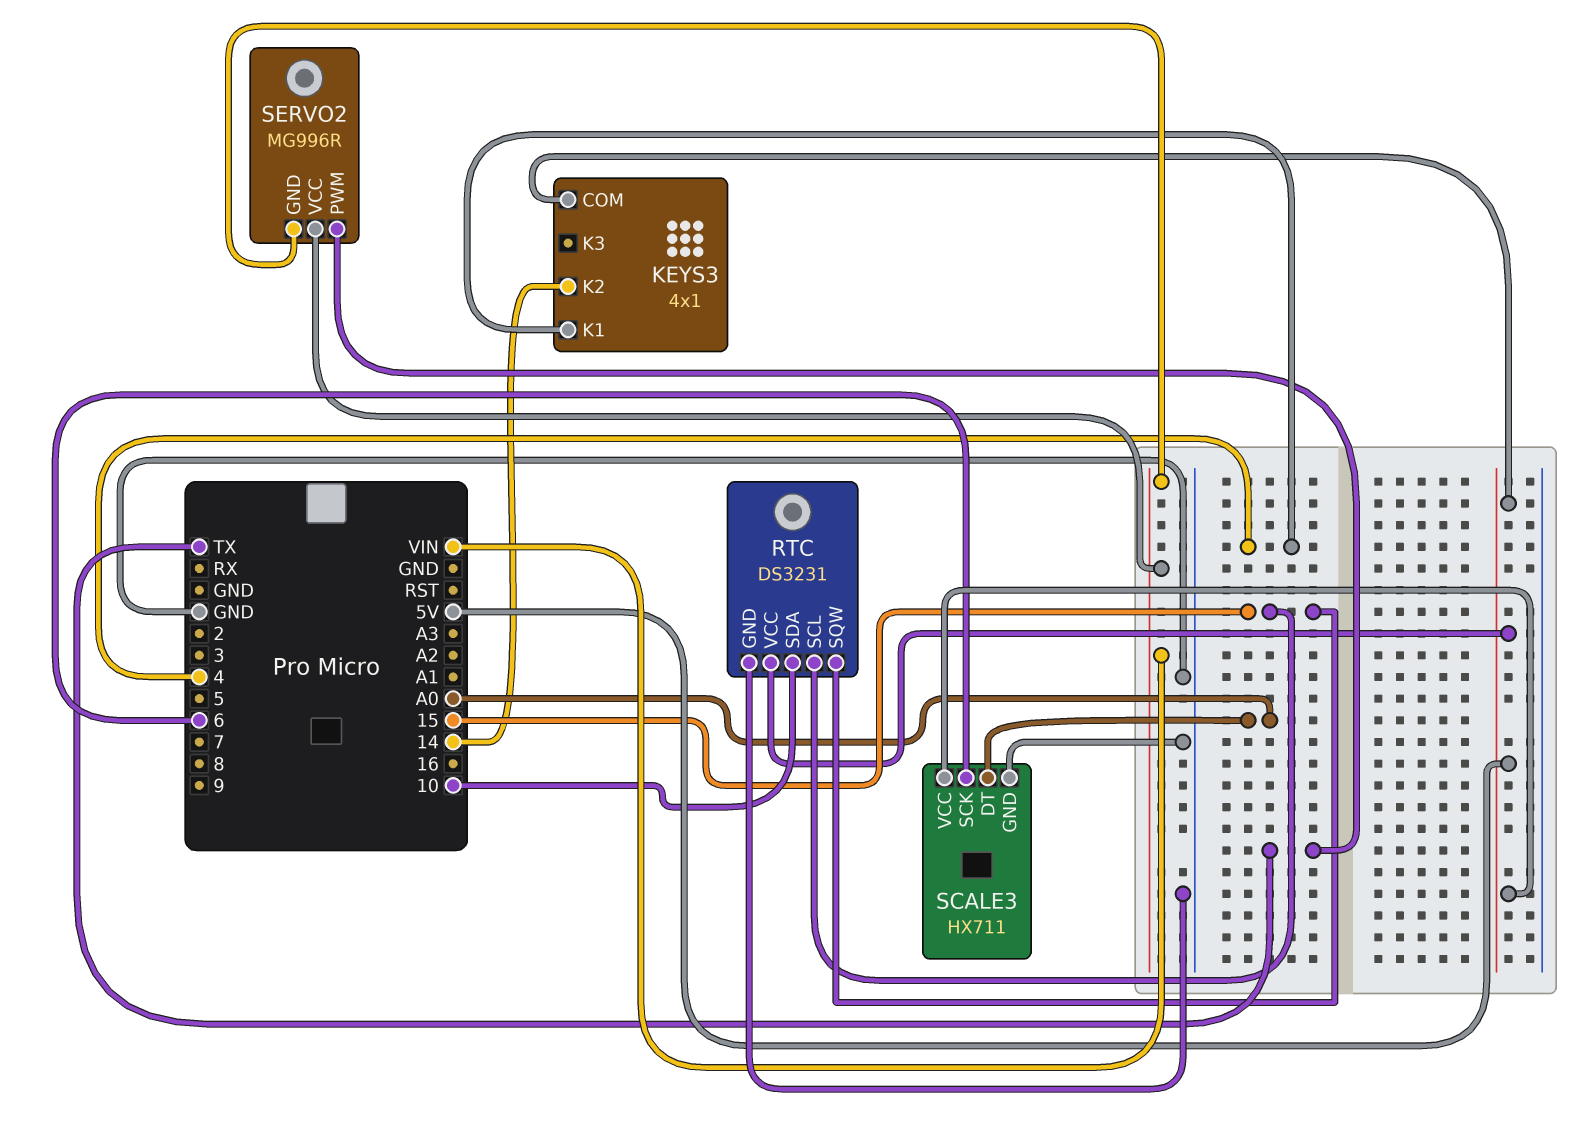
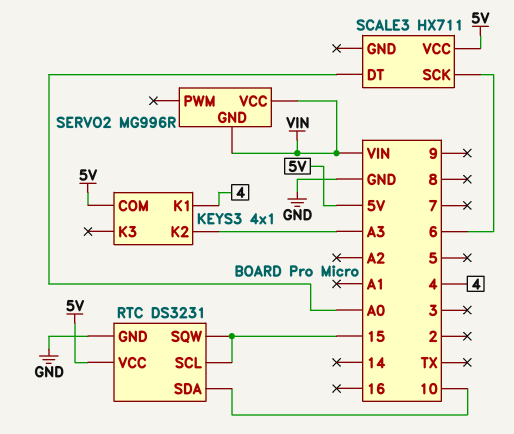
KEYS3 pin K2: 14 -> A3
SCALE3 pin GND: GND -> none
SERVO2 pin PWM: TX -> none

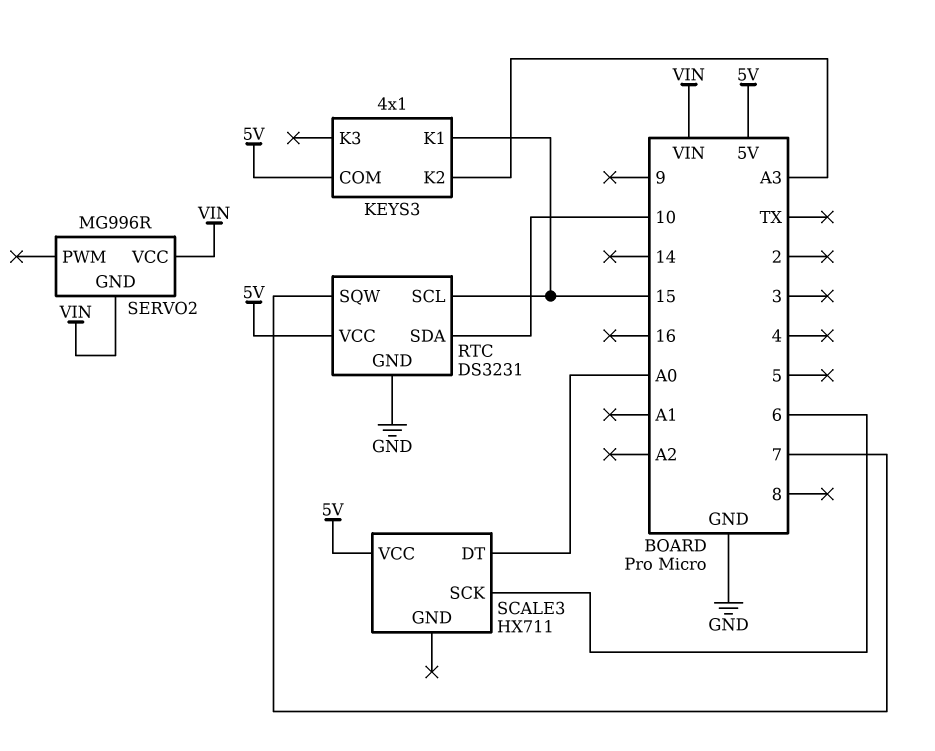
KEYS3 pin K1: 4 -> 15
RTC pin SQW: 15 -> 7

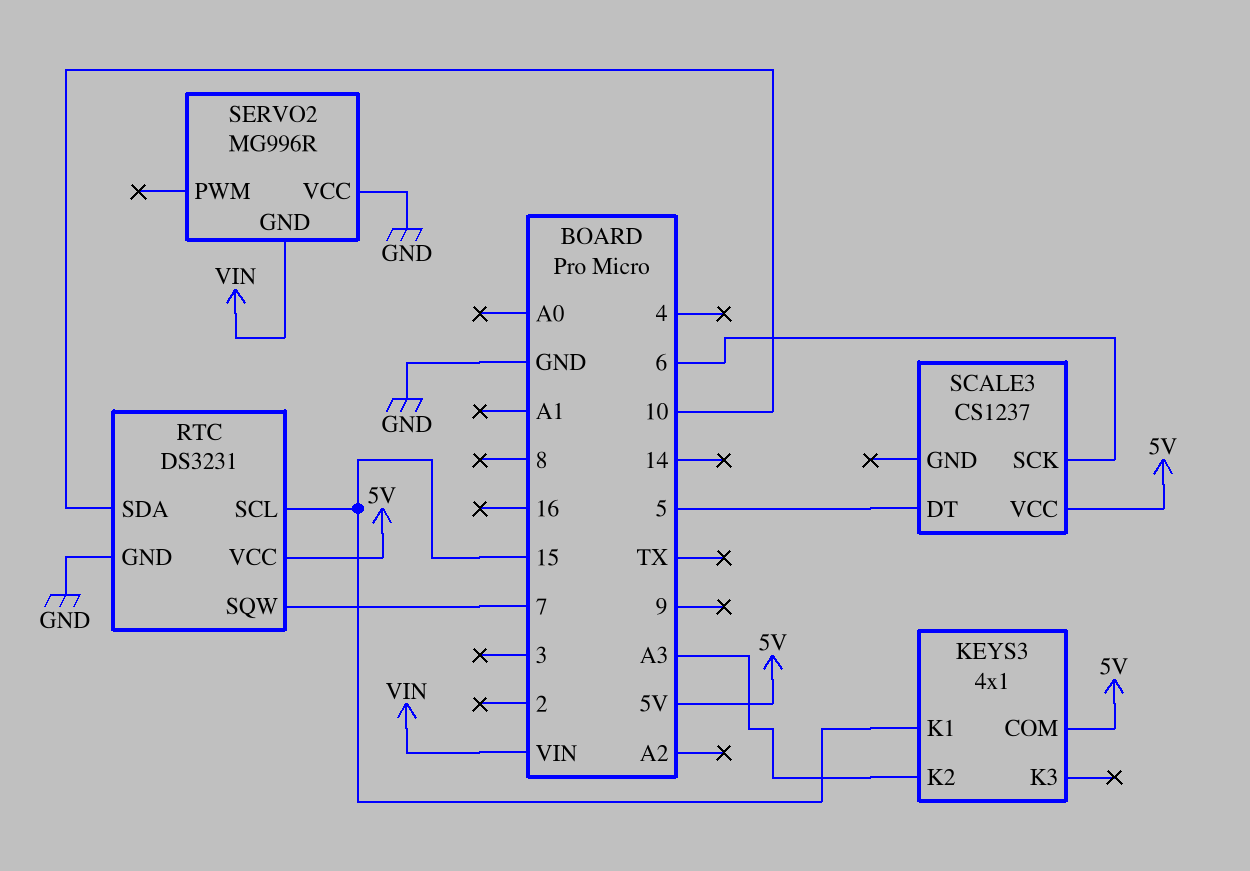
SCALE3: HX711 -> CS1237
SCALE3 pin DT: A0 -> 5
SERVO2 pin VCC: VIN -> GND

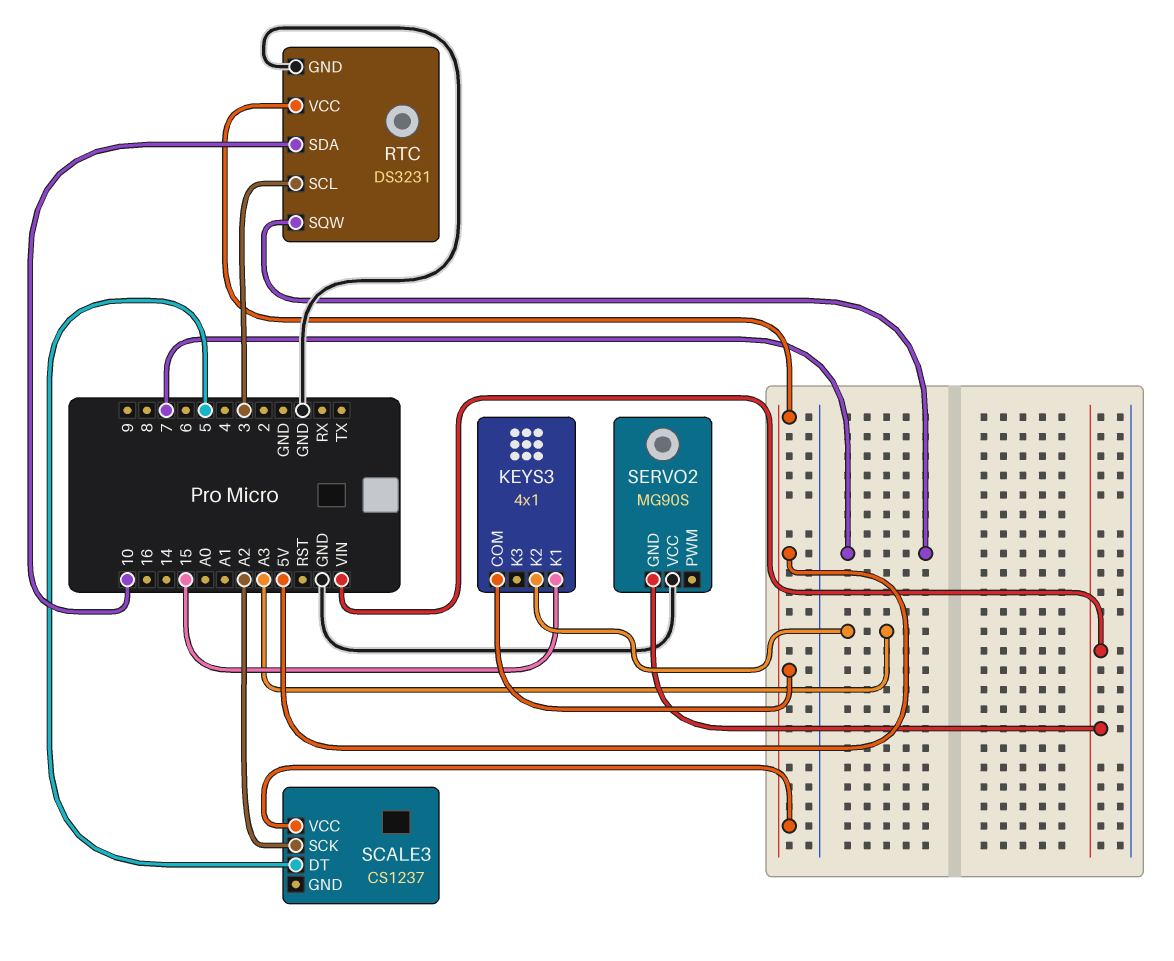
RTC pin SCL: 15 -> 3
SCALE3 pin SCK: 6 -> A2
SERVO2: MG996R -> MG90S

